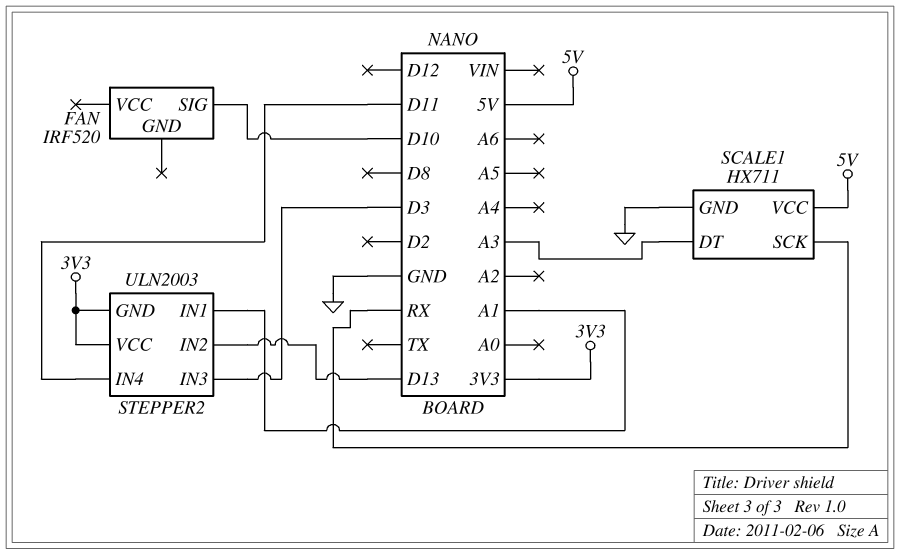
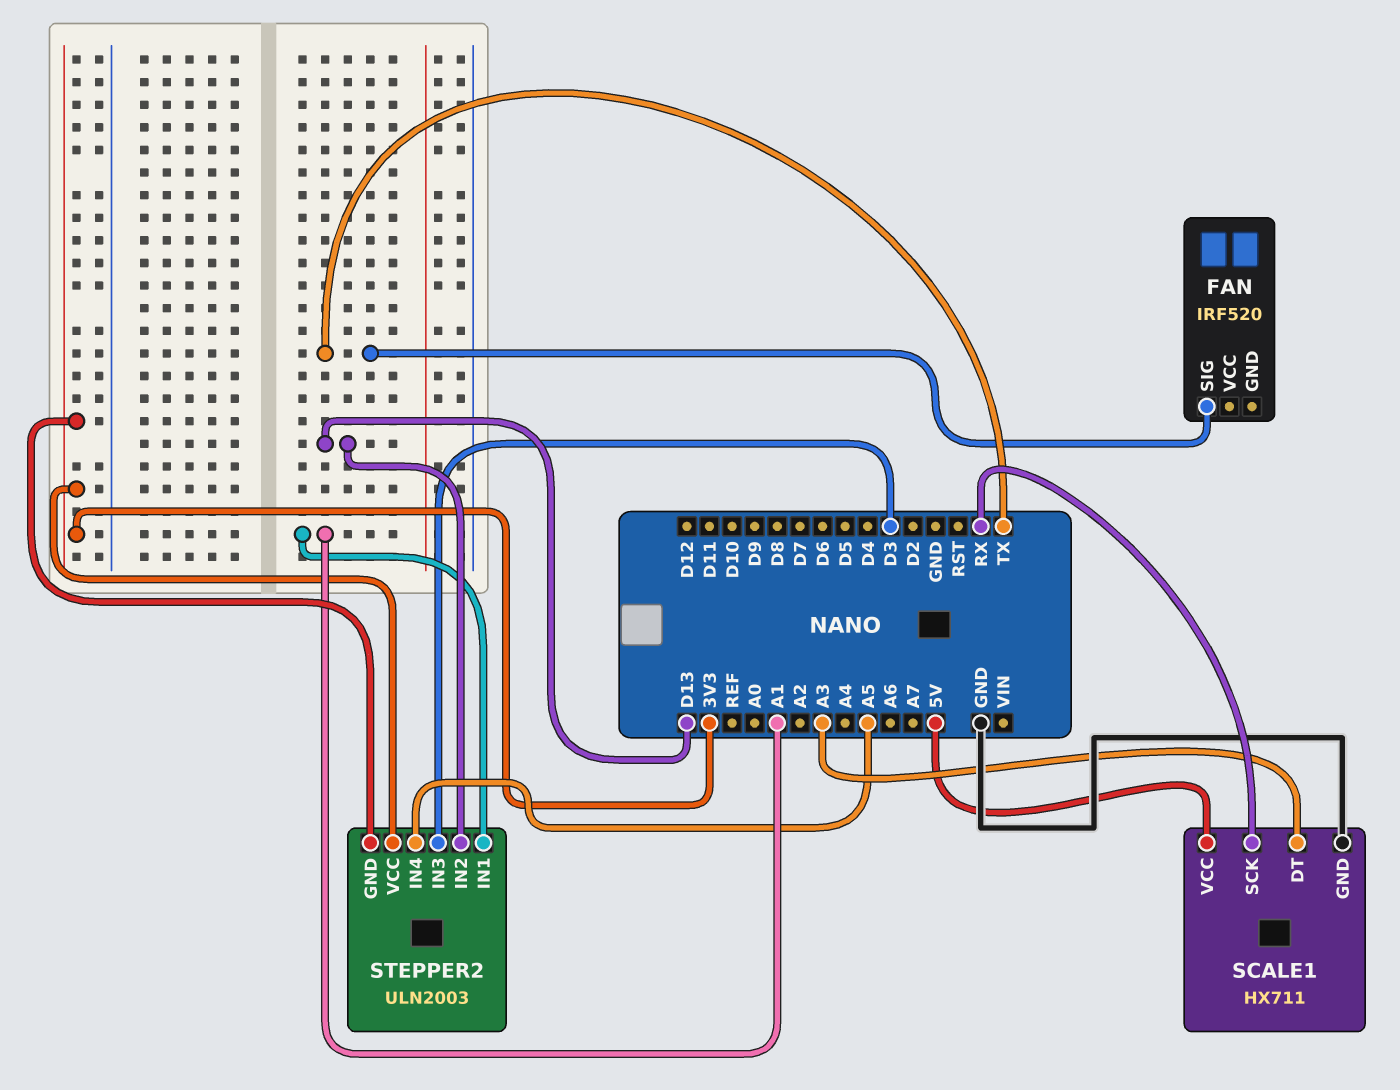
FAN pin SIG: D10 -> TX
STEPPER2 pin IN4: D11 -> A5

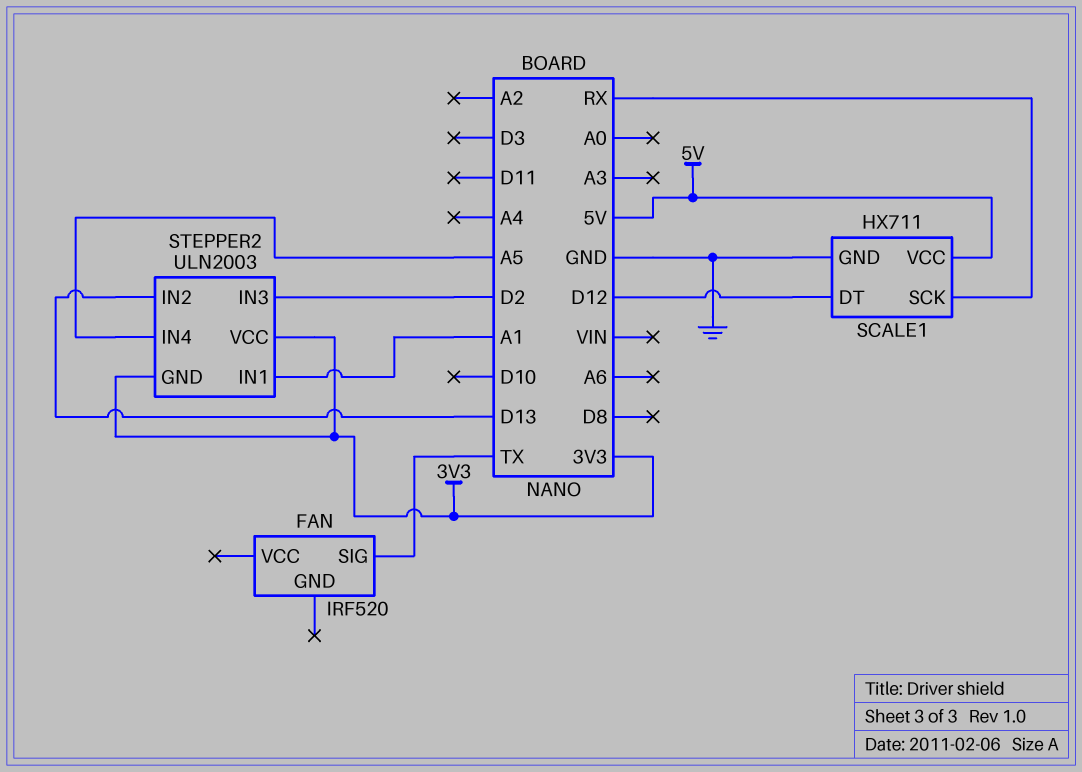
SCALE1 pin DT: A3 -> D12
STEPPER2 pin IN3: D3 -> D2

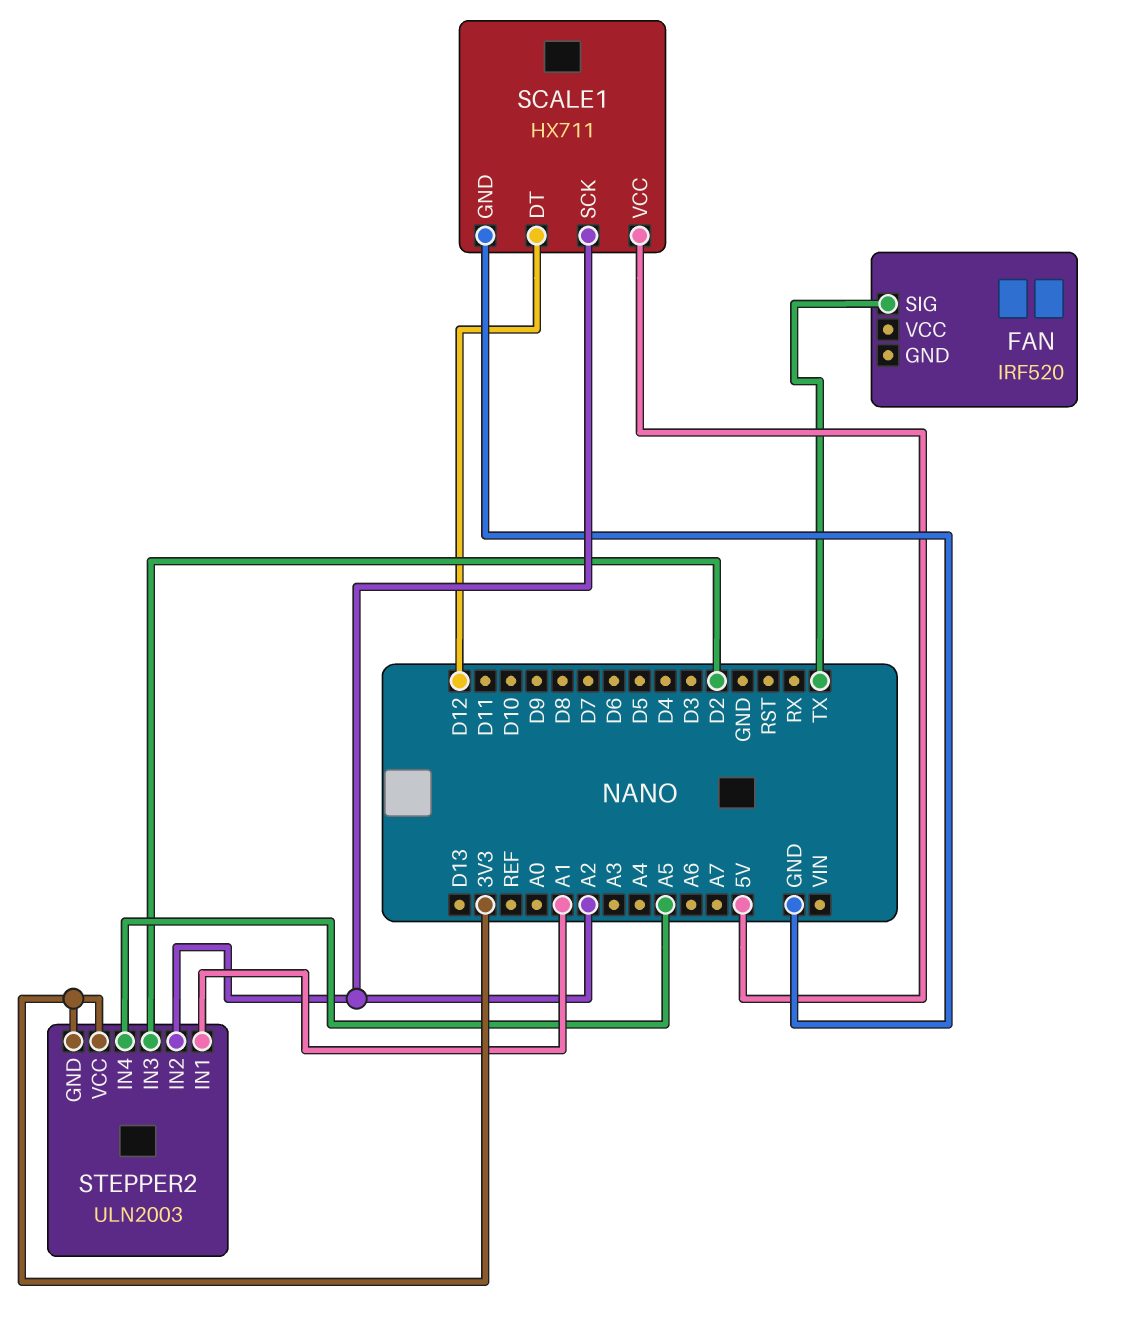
SCALE1 pin SCK: RX -> A2
STEPPER2 pin IN2: D13 -> A2

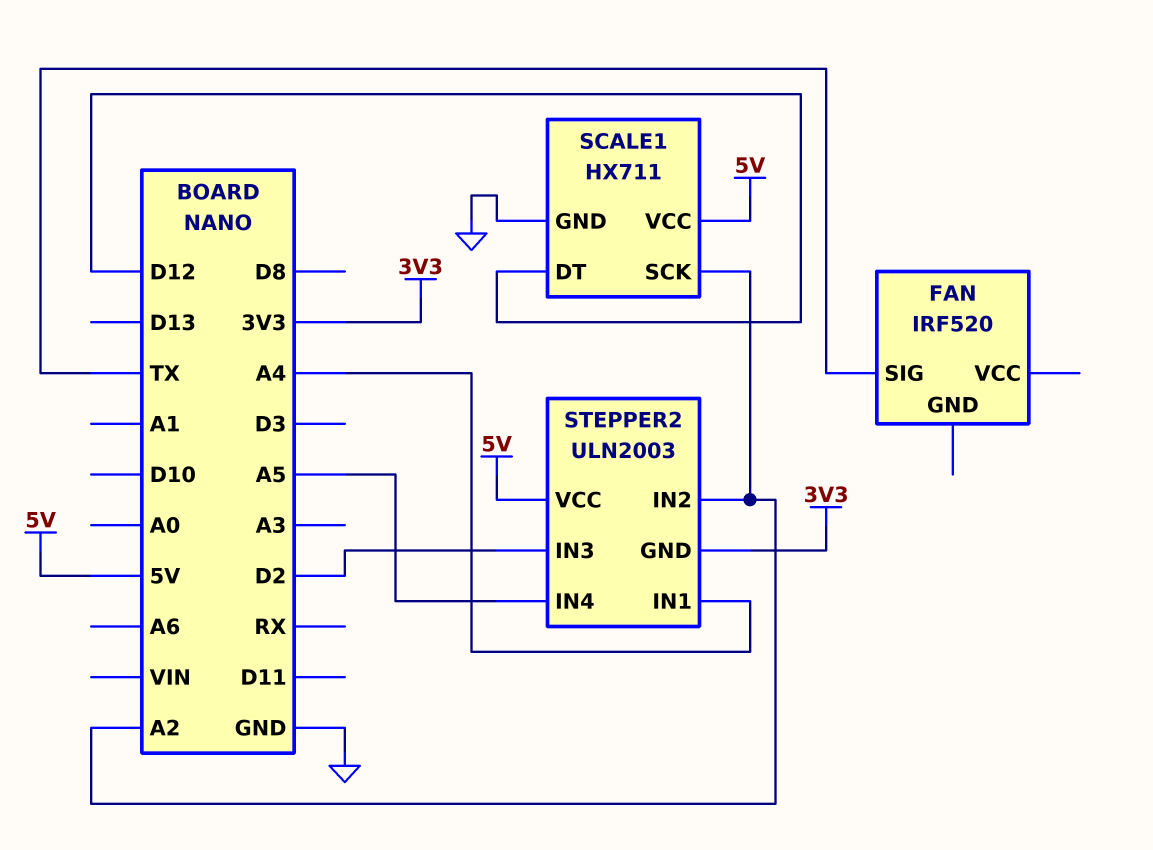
STEPPER2 pin IN1: A1 -> A4
STEPPER2 pin VCC: 3V3 -> 5V

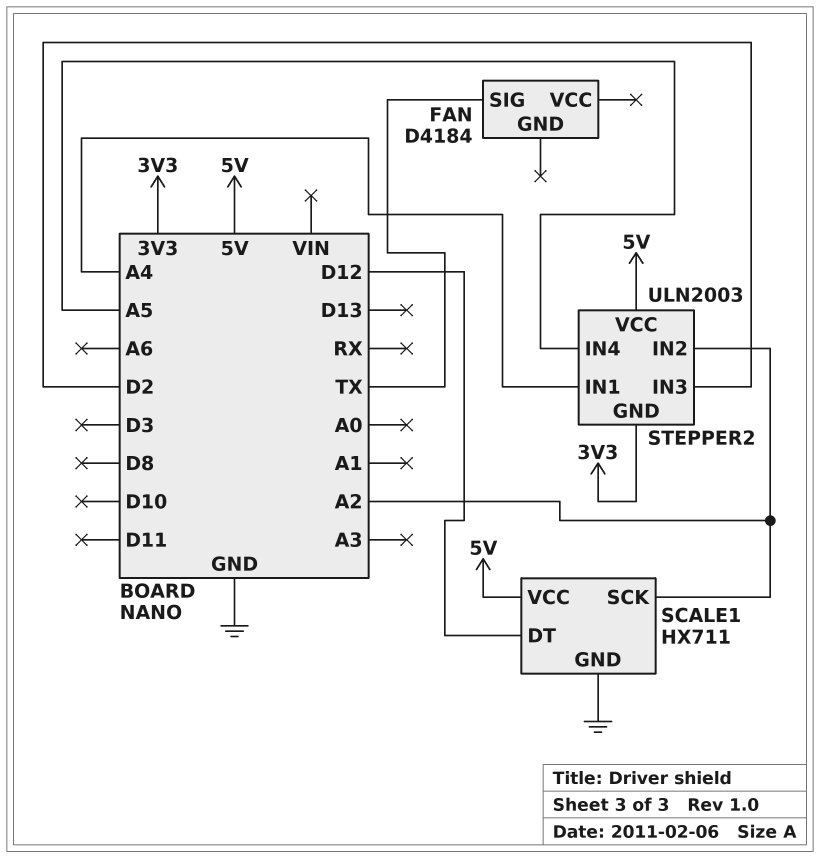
FAN: IRF520 -> D4184

